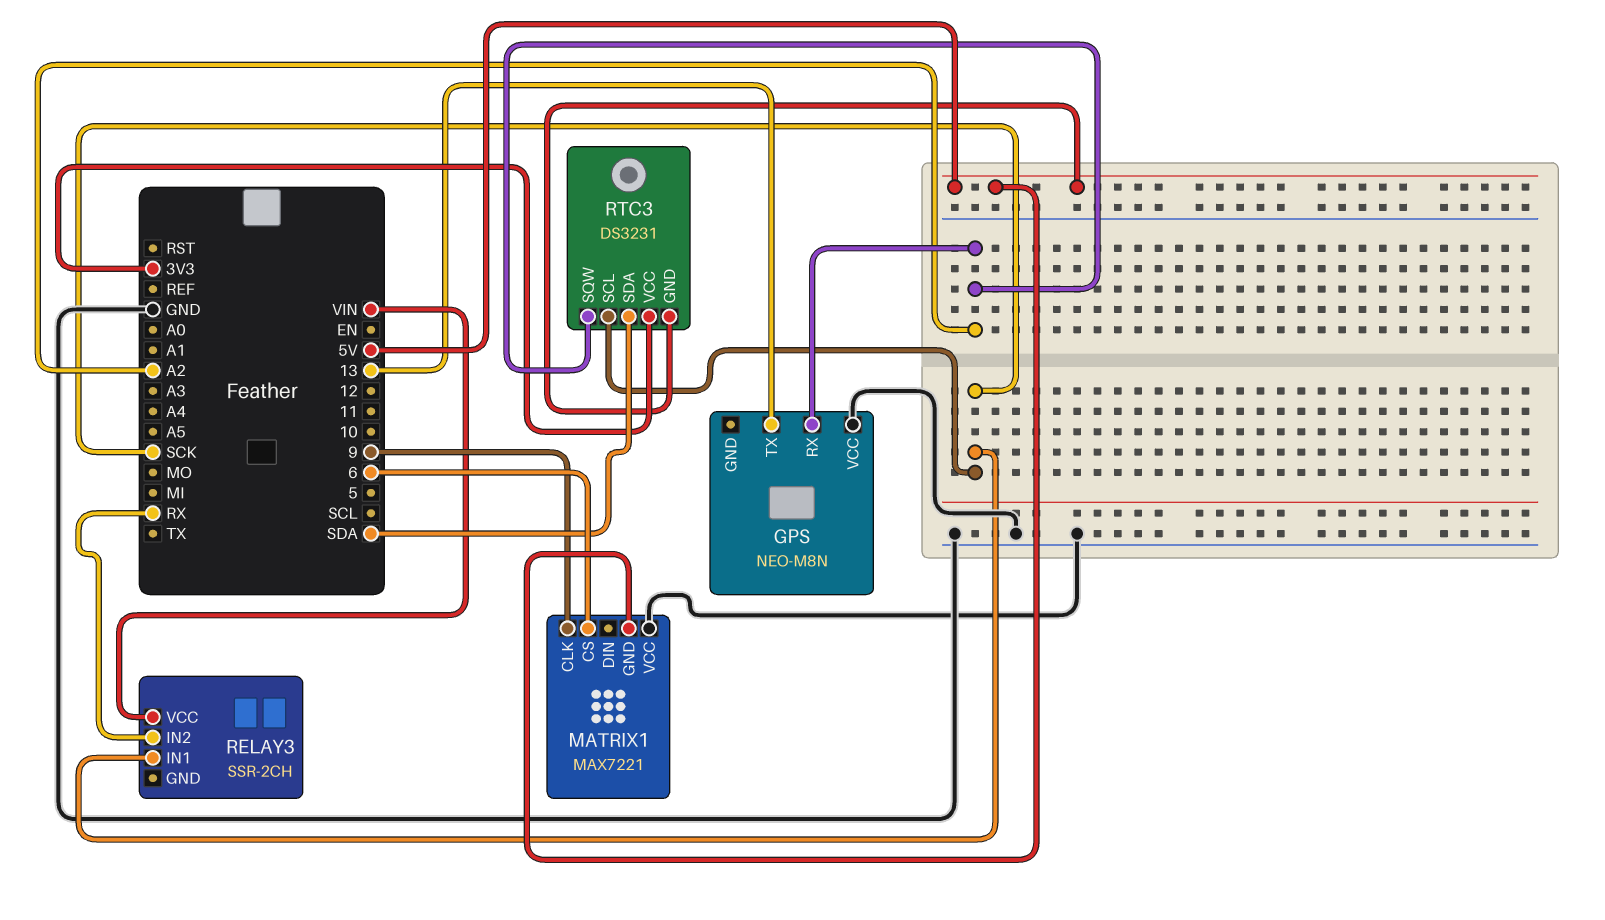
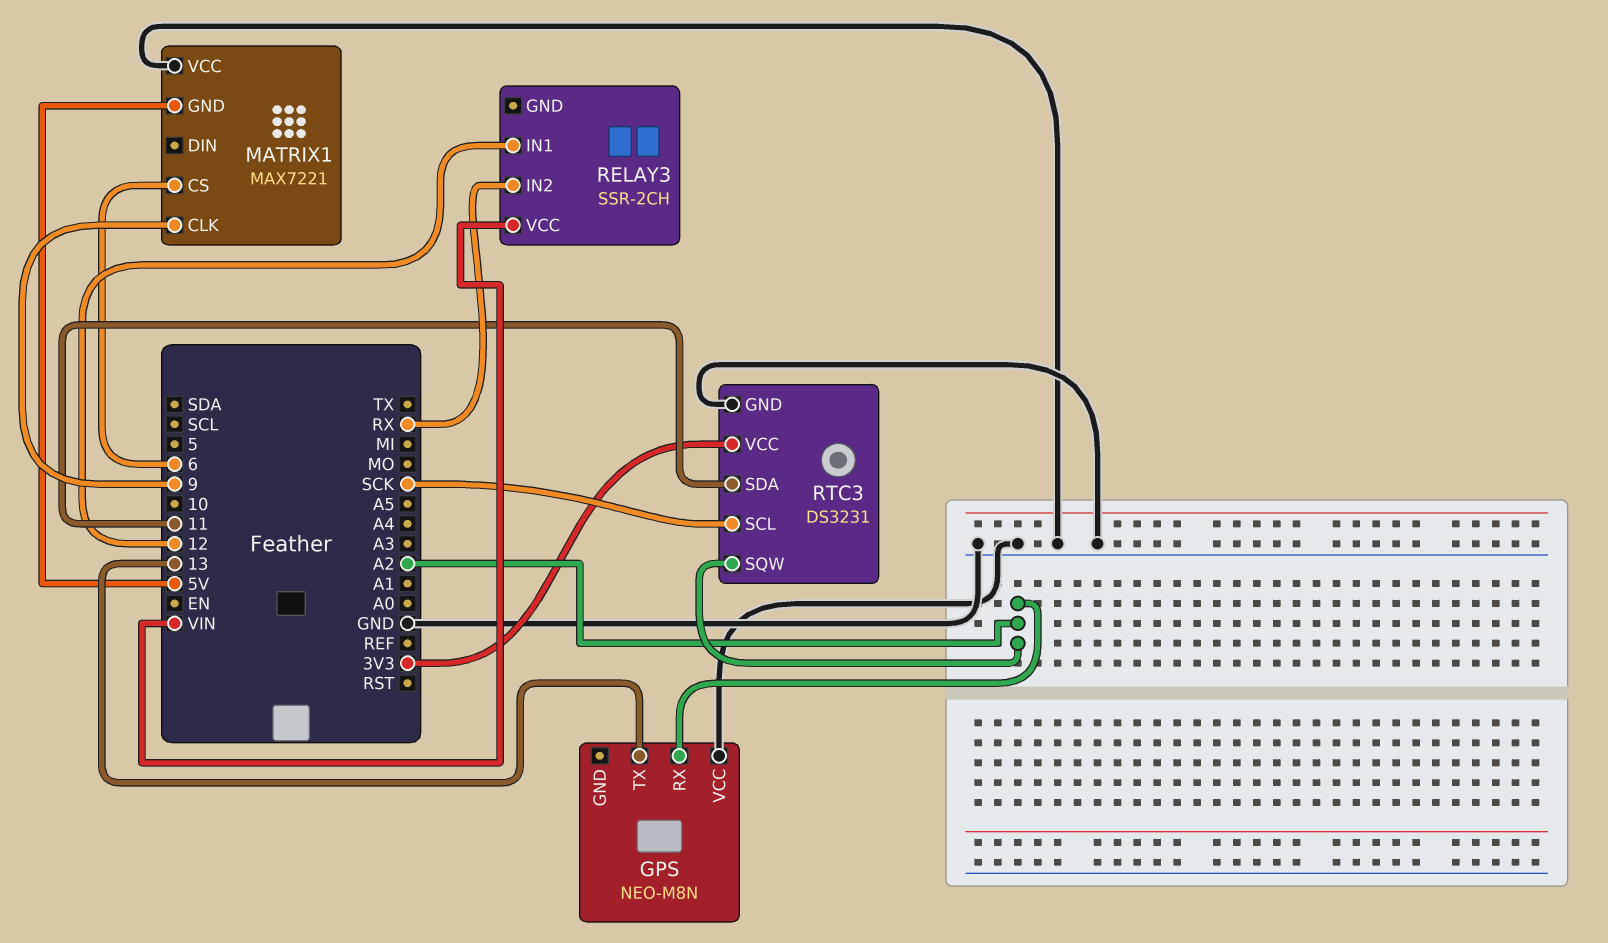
RELAY3 pin IN1: SCK -> 12
RTC3 pin GND: 5V -> GND
RTC3 pin SDA: SDA -> 11

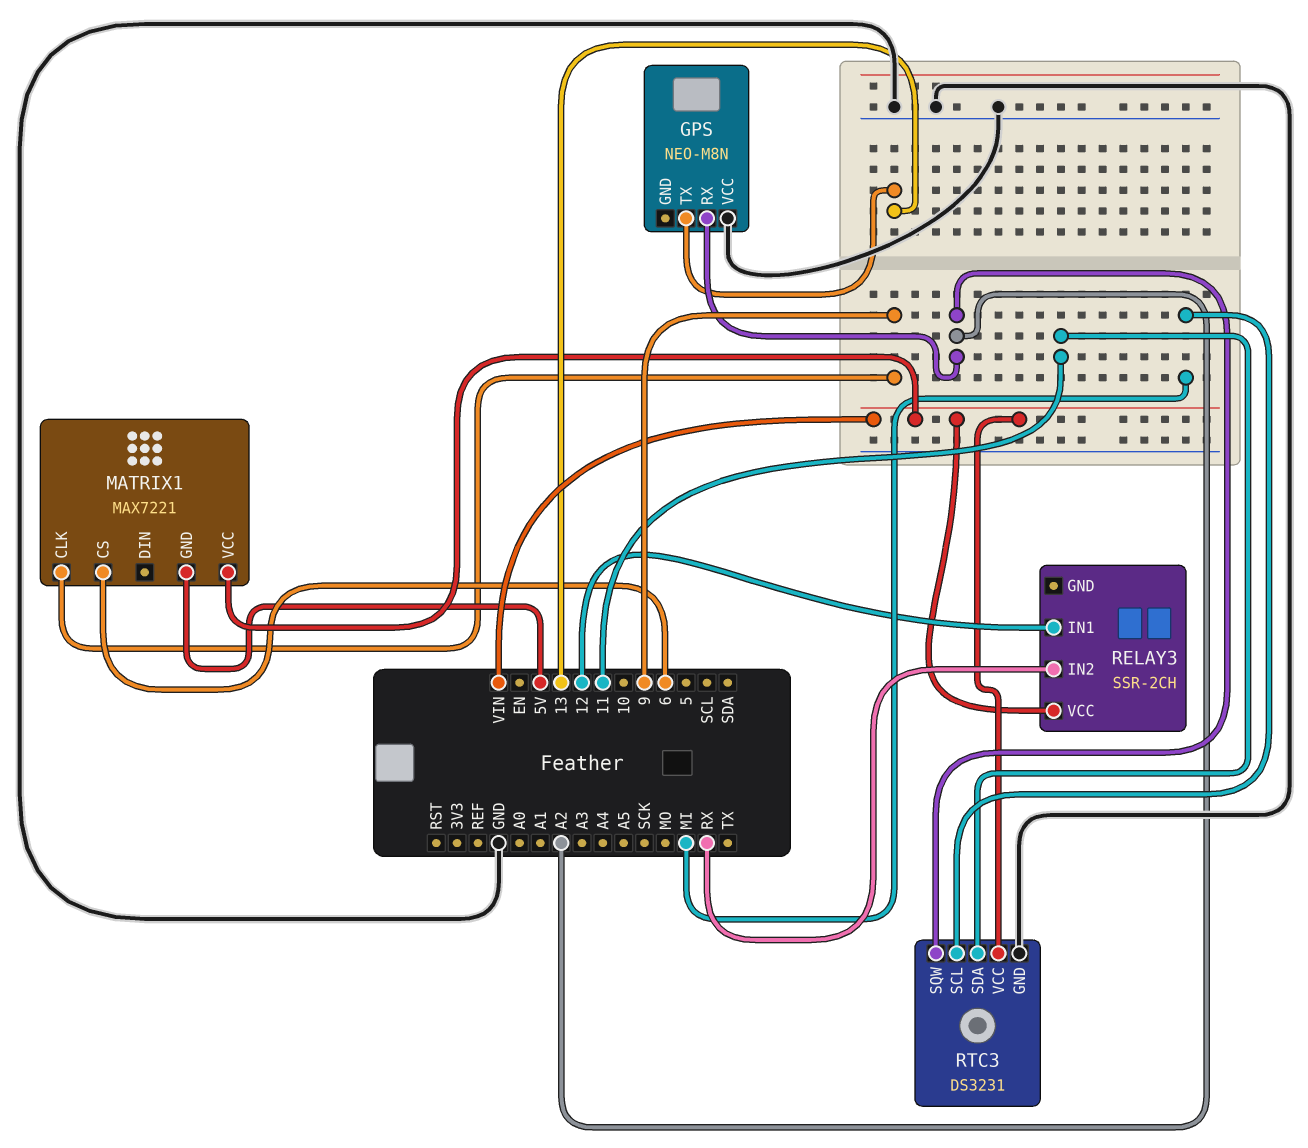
MATRIX1 pin VCC: GND -> VIN
RTC3 pin SCL: SCK -> MI
RTC3 pin VCC: 3V3 -> VIN

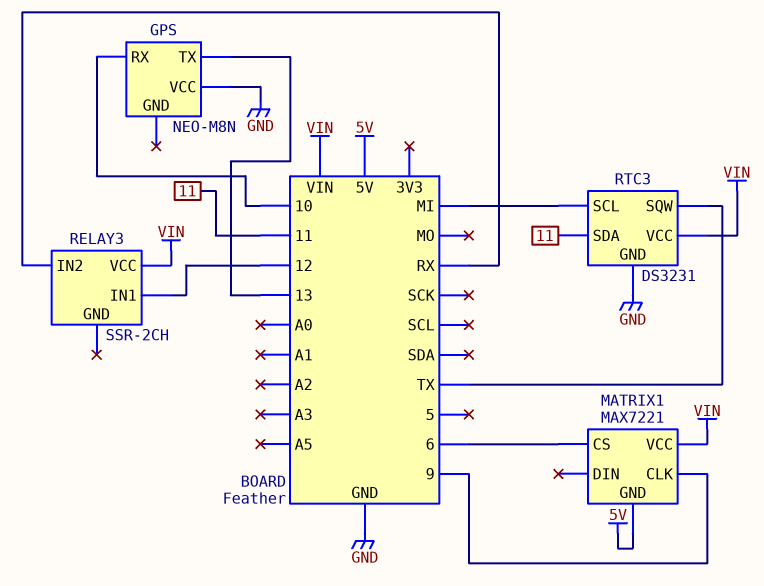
GPS pin RX: A2 -> 10
RTC3 pin SQW: A2 -> TX

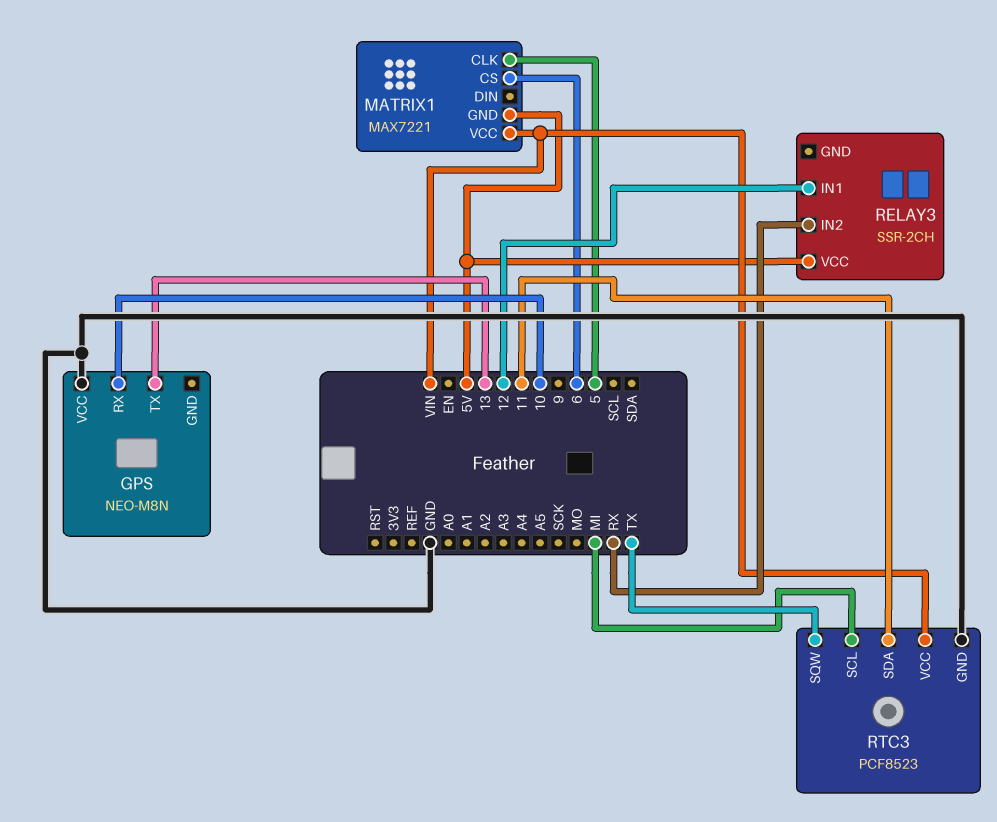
MATRIX1 pin CLK: 9 -> 5
RELAY3 pin VCC: VIN -> 5V
RTC3: DS3231 -> PCF8523

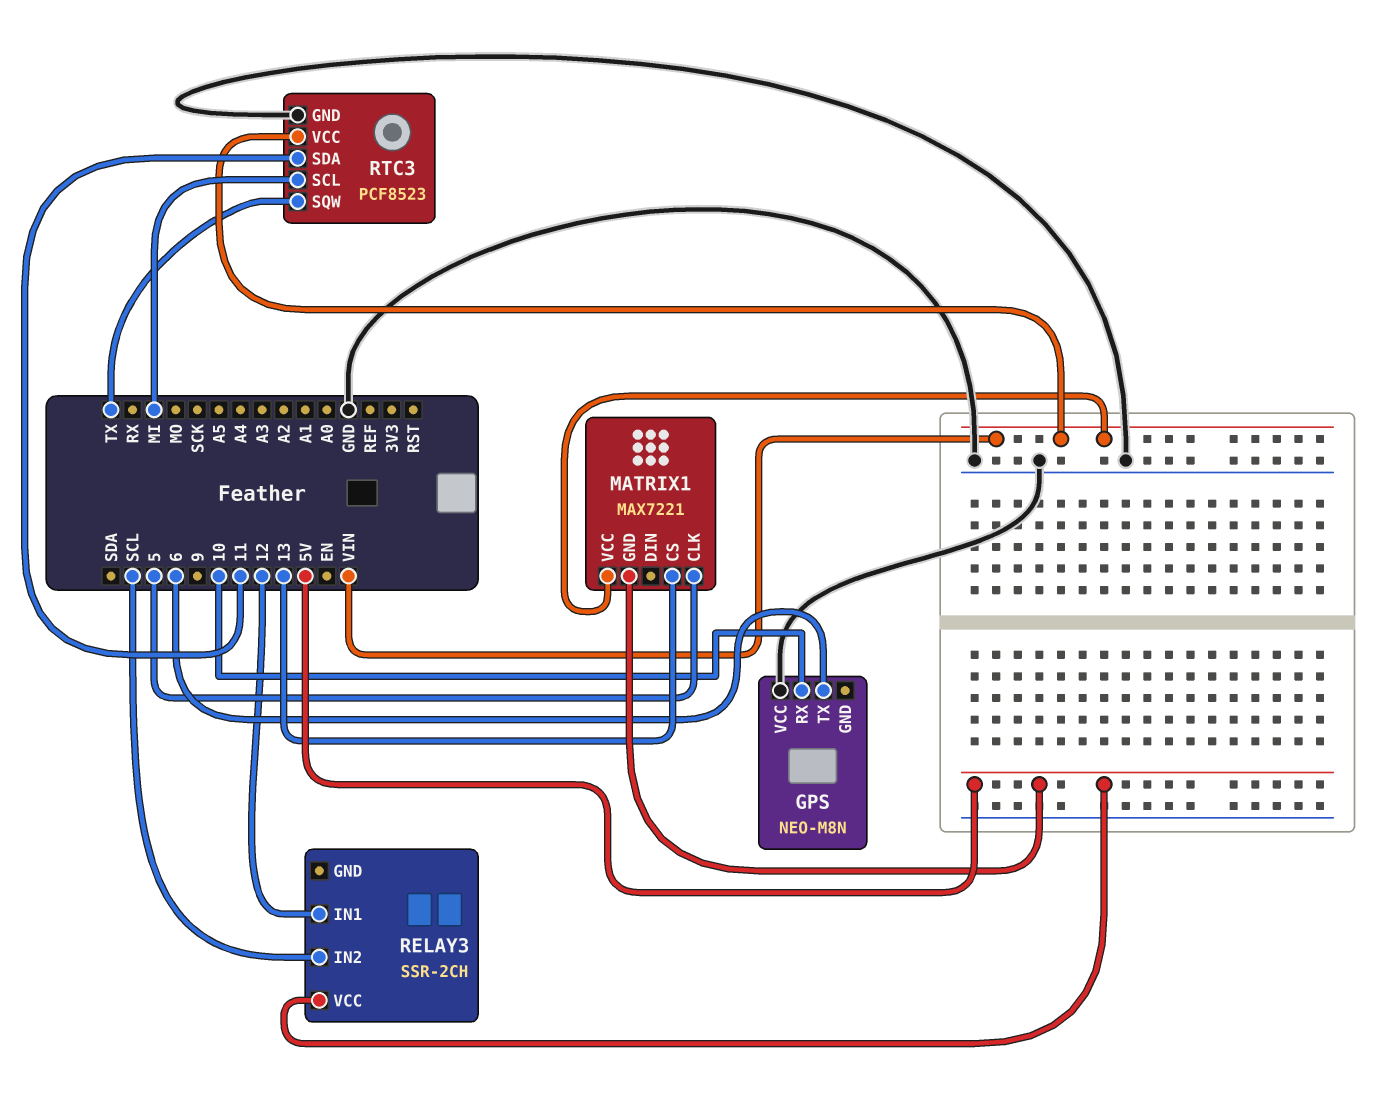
GPS pin TX: 13 -> 6
MATRIX1 pin CS: 6 -> 13
RELAY3 pin IN2: RX -> SCL

